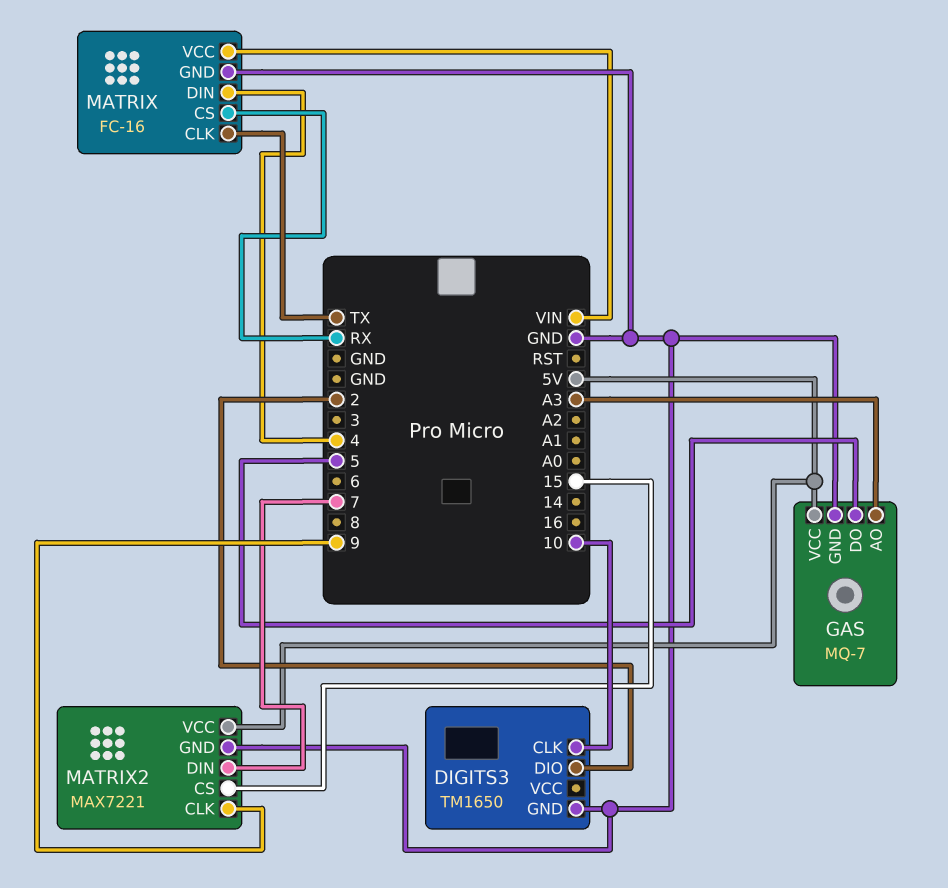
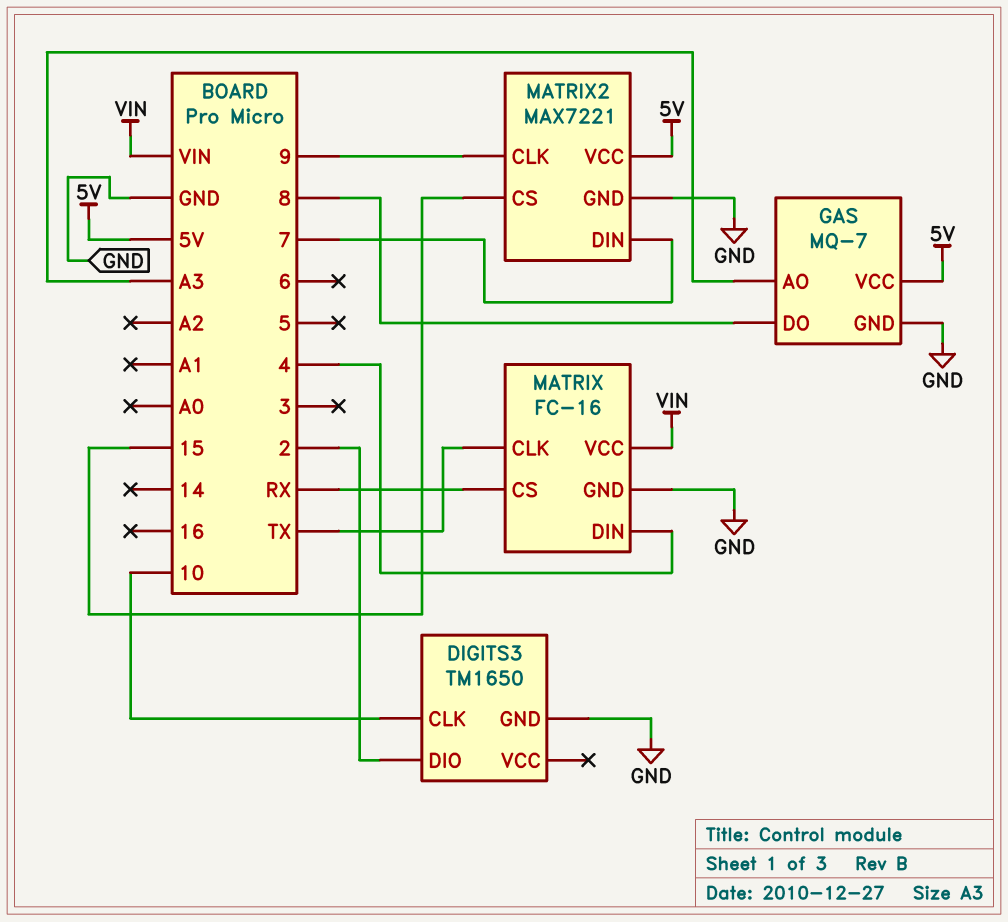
GAS pin DO: 5 -> 8

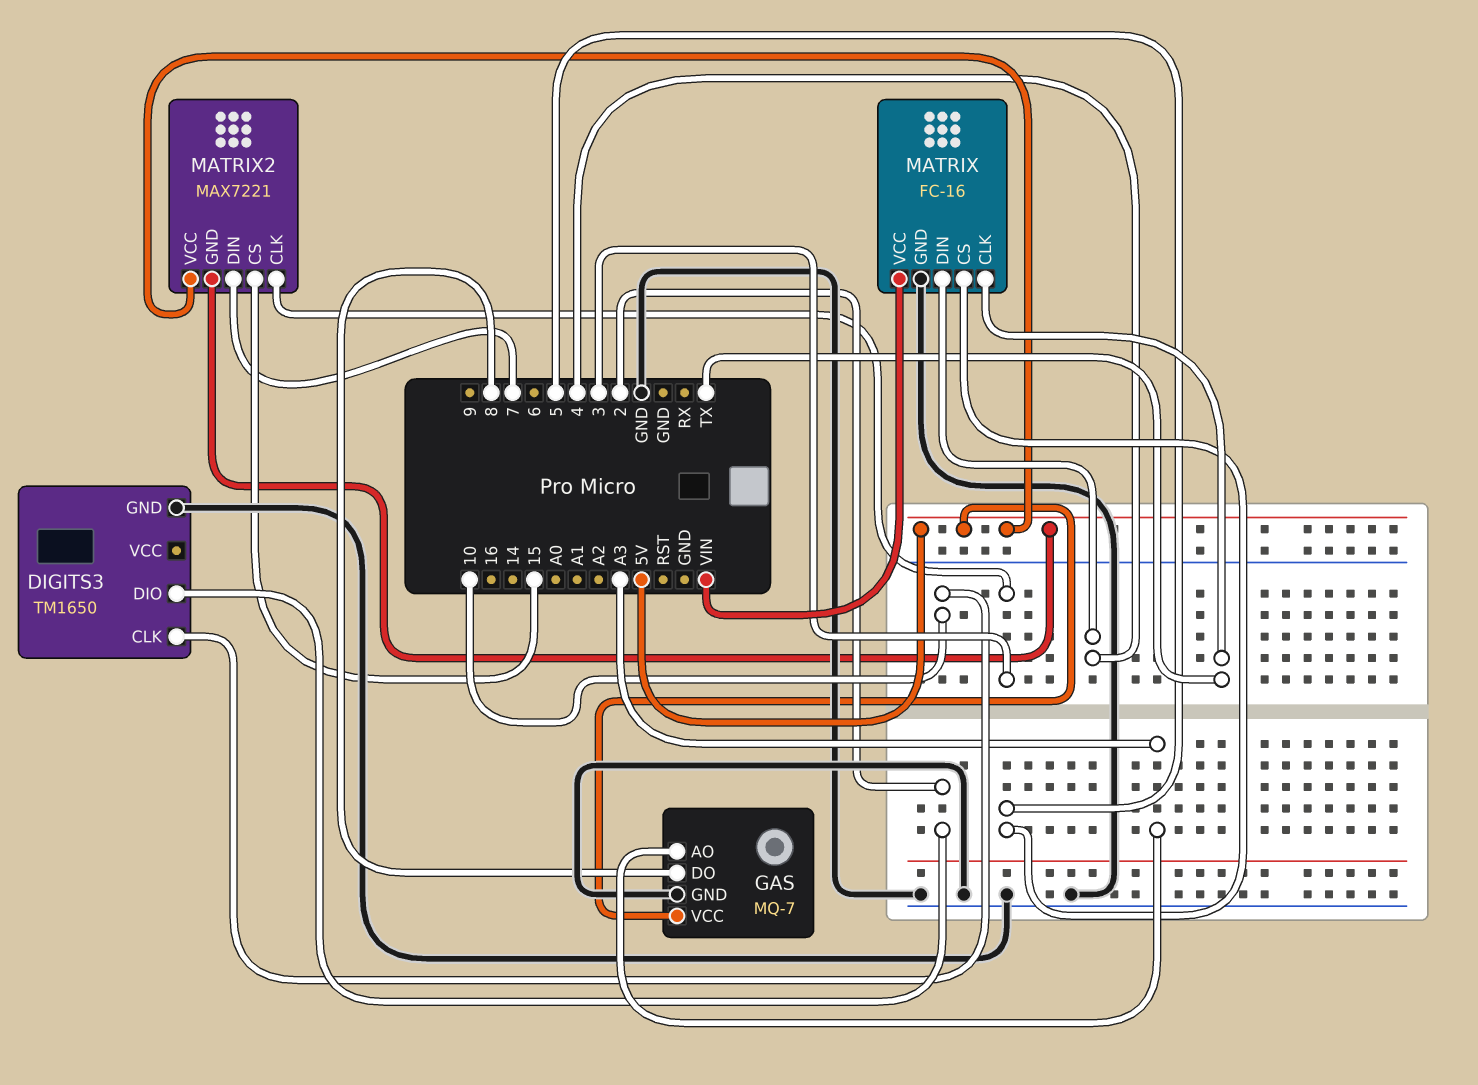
MATRIX pin CS: RX -> 5
MATRIX2 pin CLK: 9 -> 3
MATRIX2 pin GND: GND -> 5V

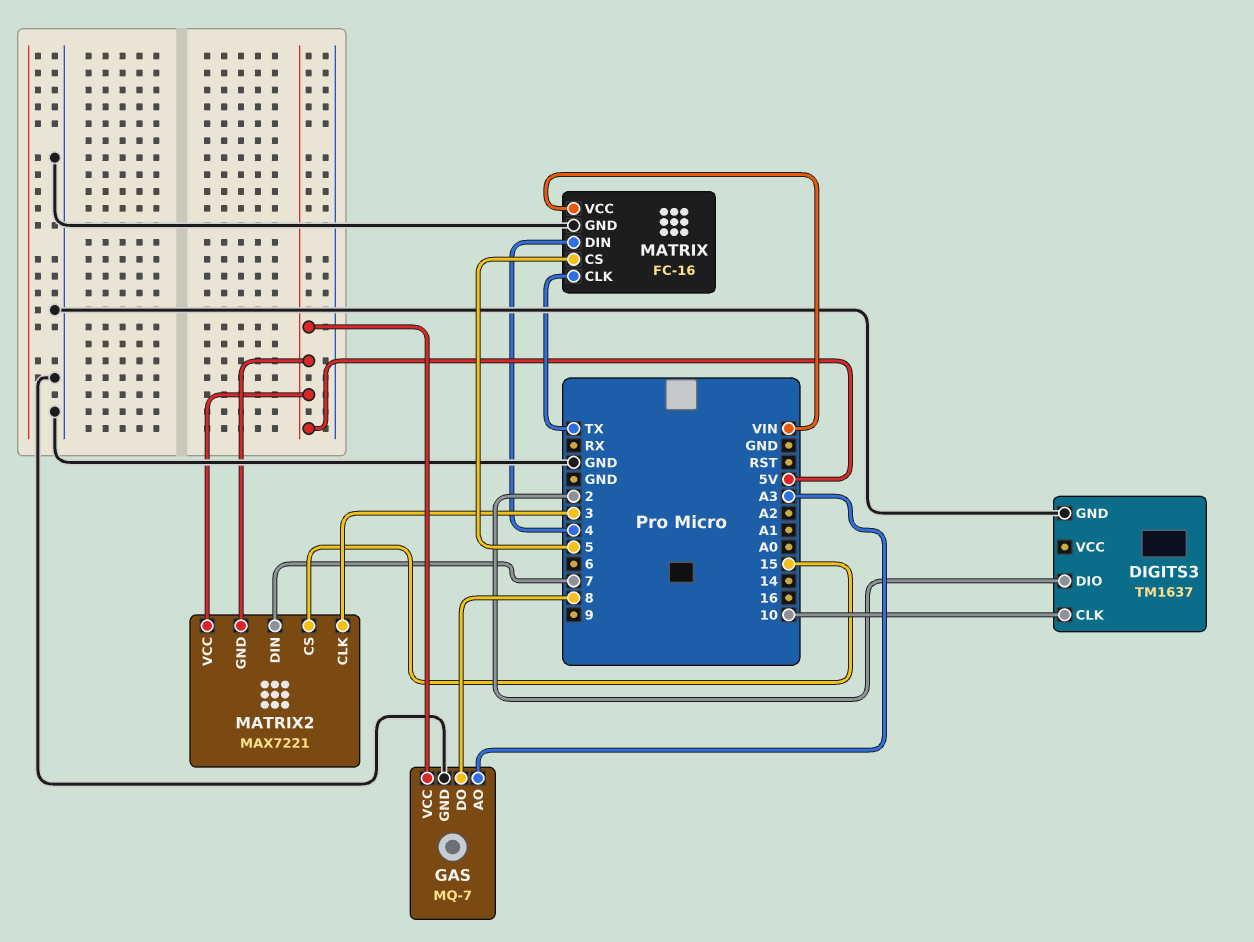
DIGITS3: TM1650 -> TM1637

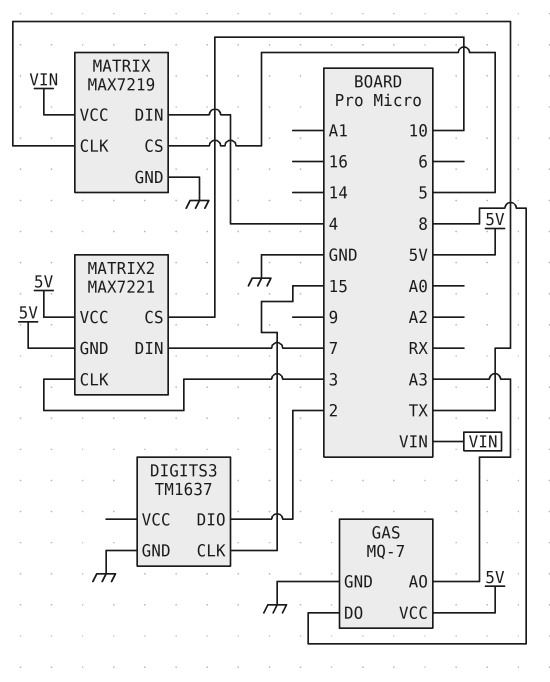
DIGITS3 pin CLK: 10 -> 15
MATRIX: FC-16 -> MAX7219
MATRIX2 pin CS: 15 -> 10

